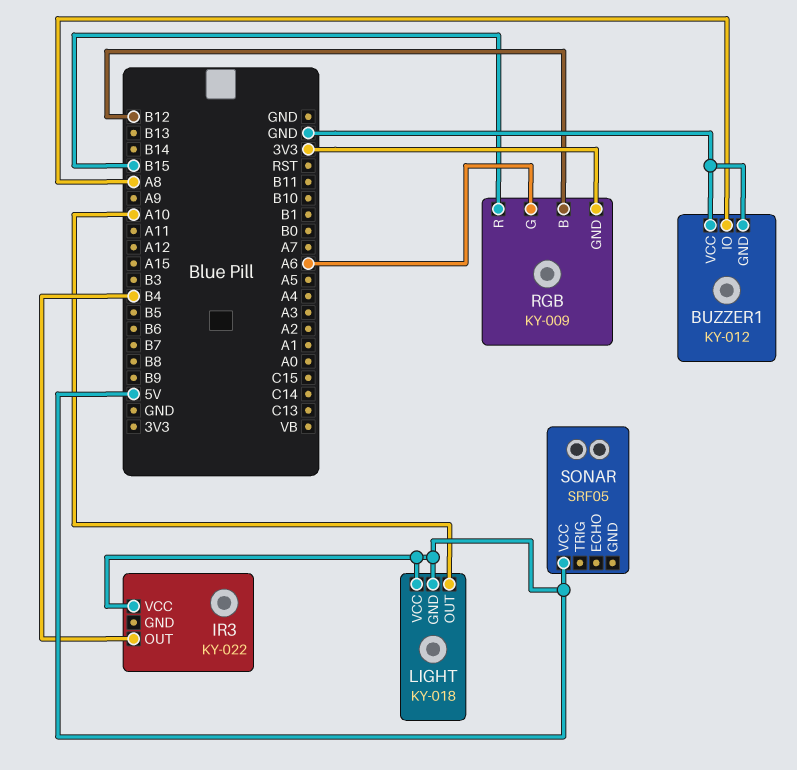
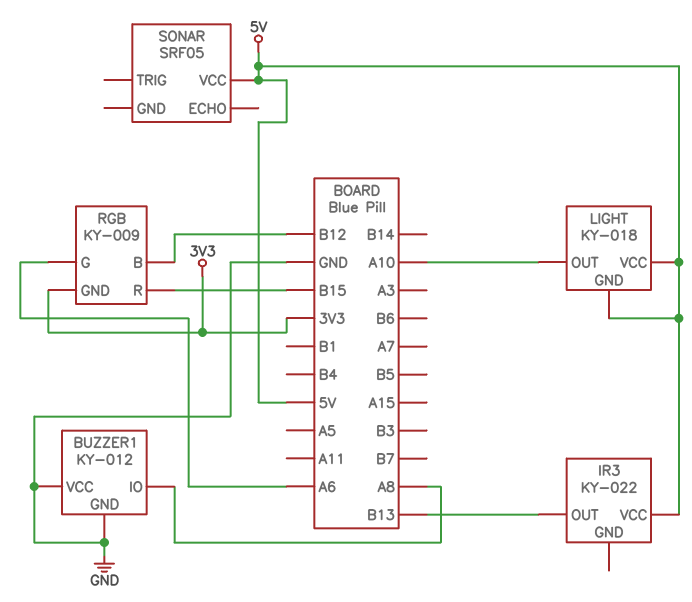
IR3 pin OUT: B4 -> B13

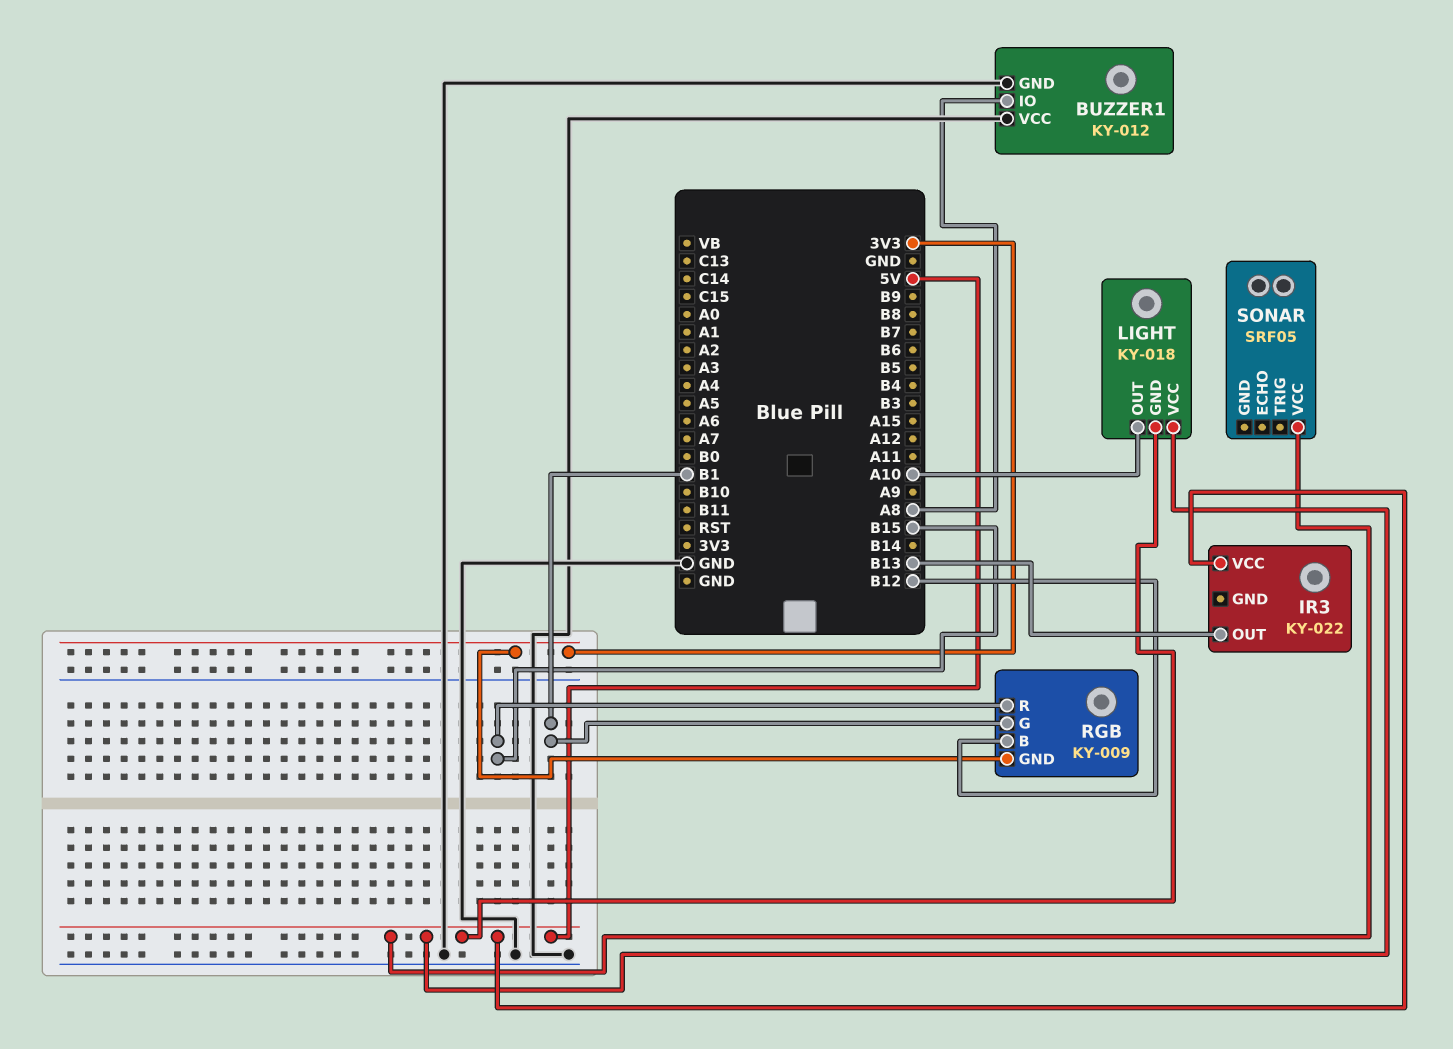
RGB pin G: A6 -> B1

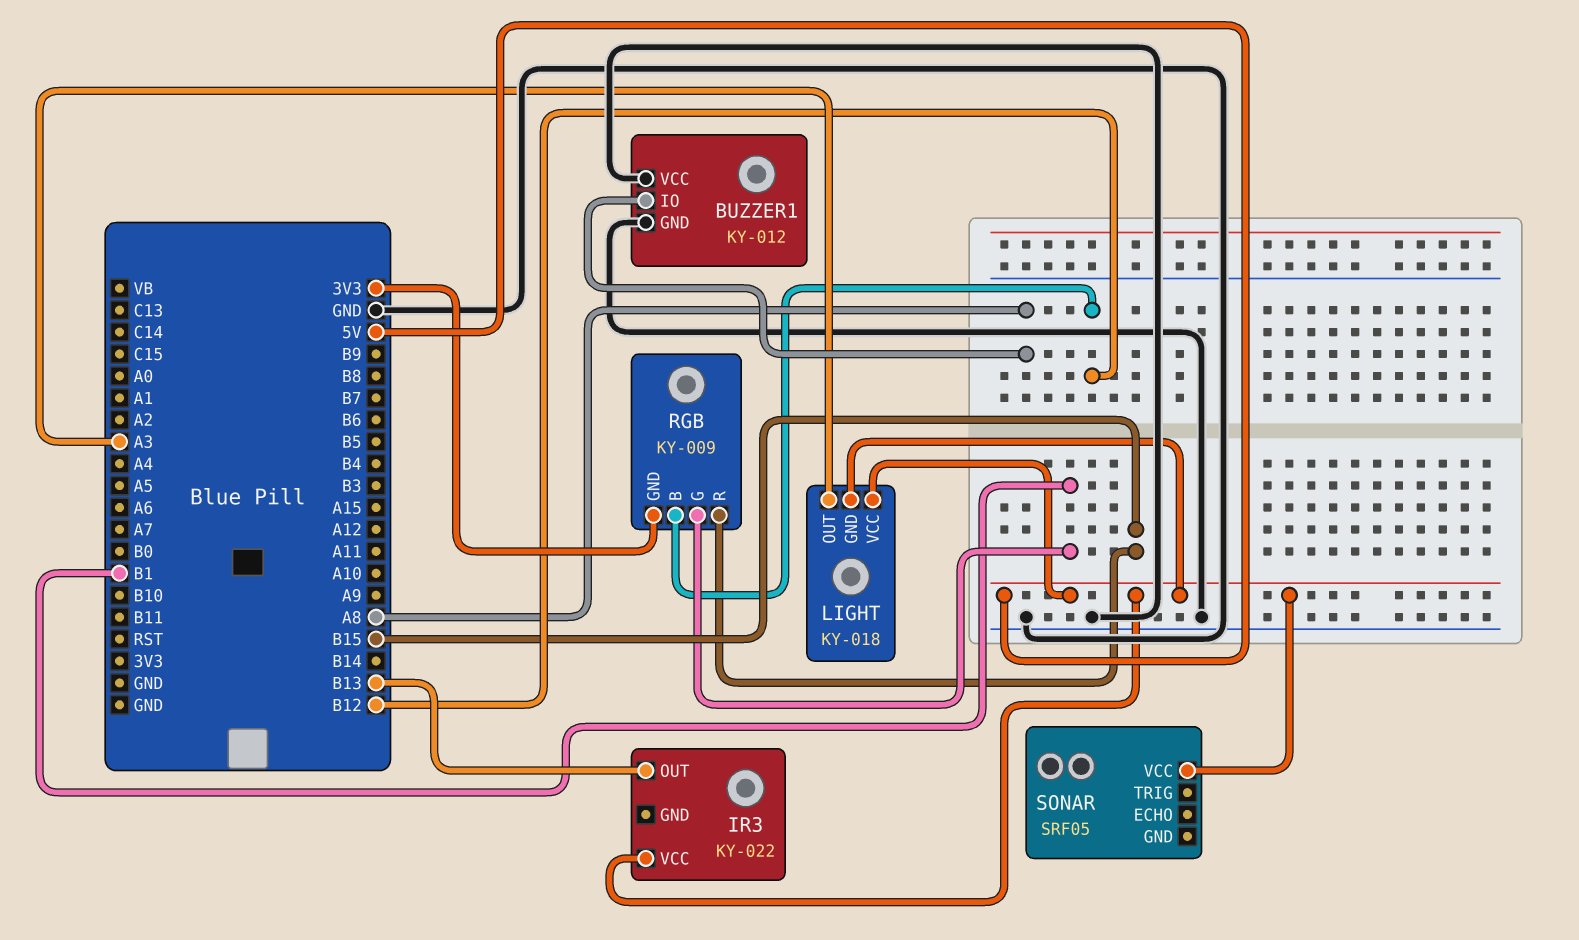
LIGHT pin OUT: A10 -> A3

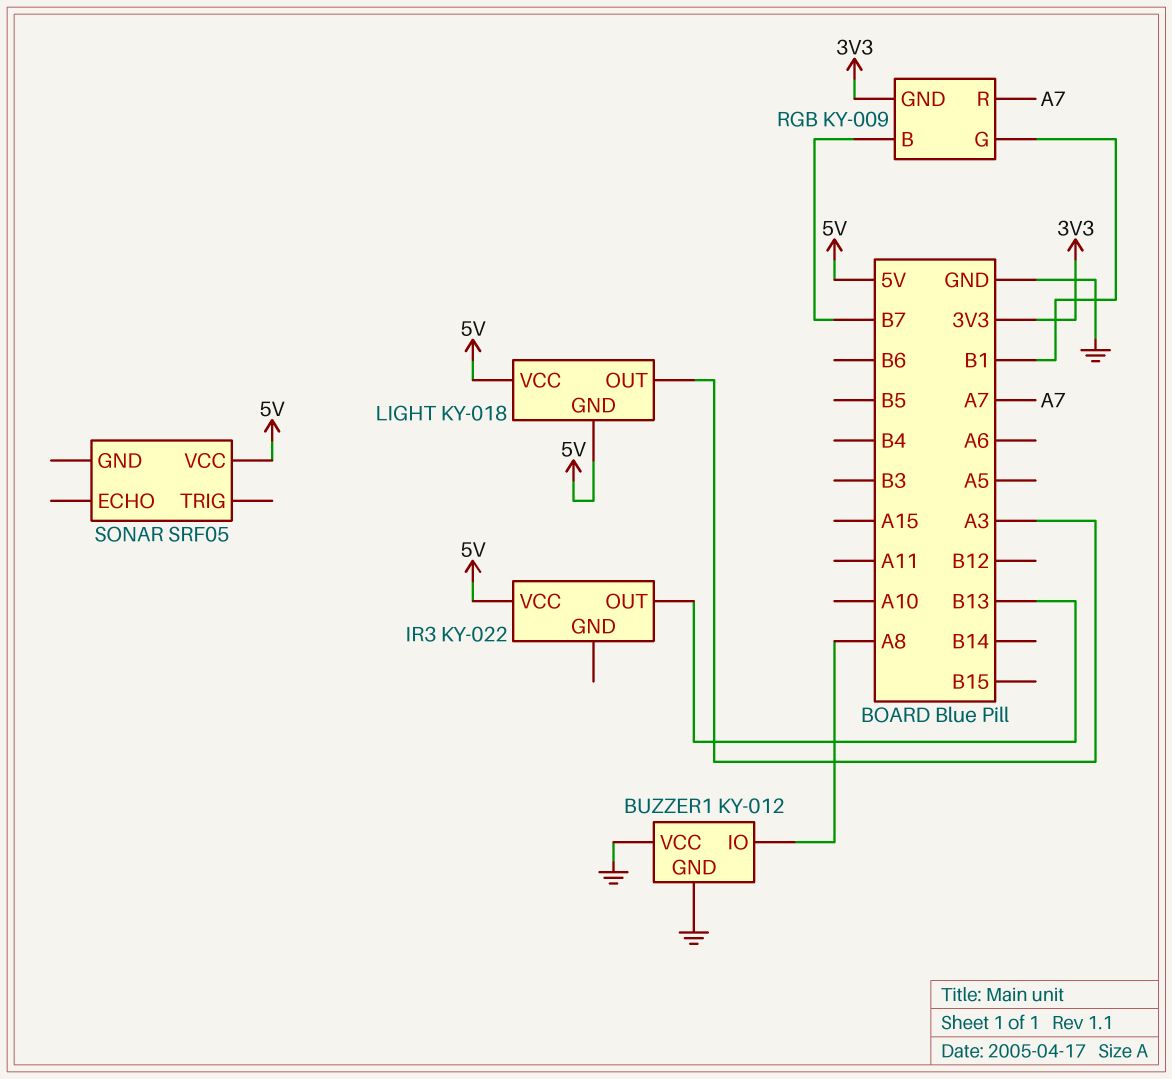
RGB pin B: B12 -> B7
RGB pin R: B15 -> A7

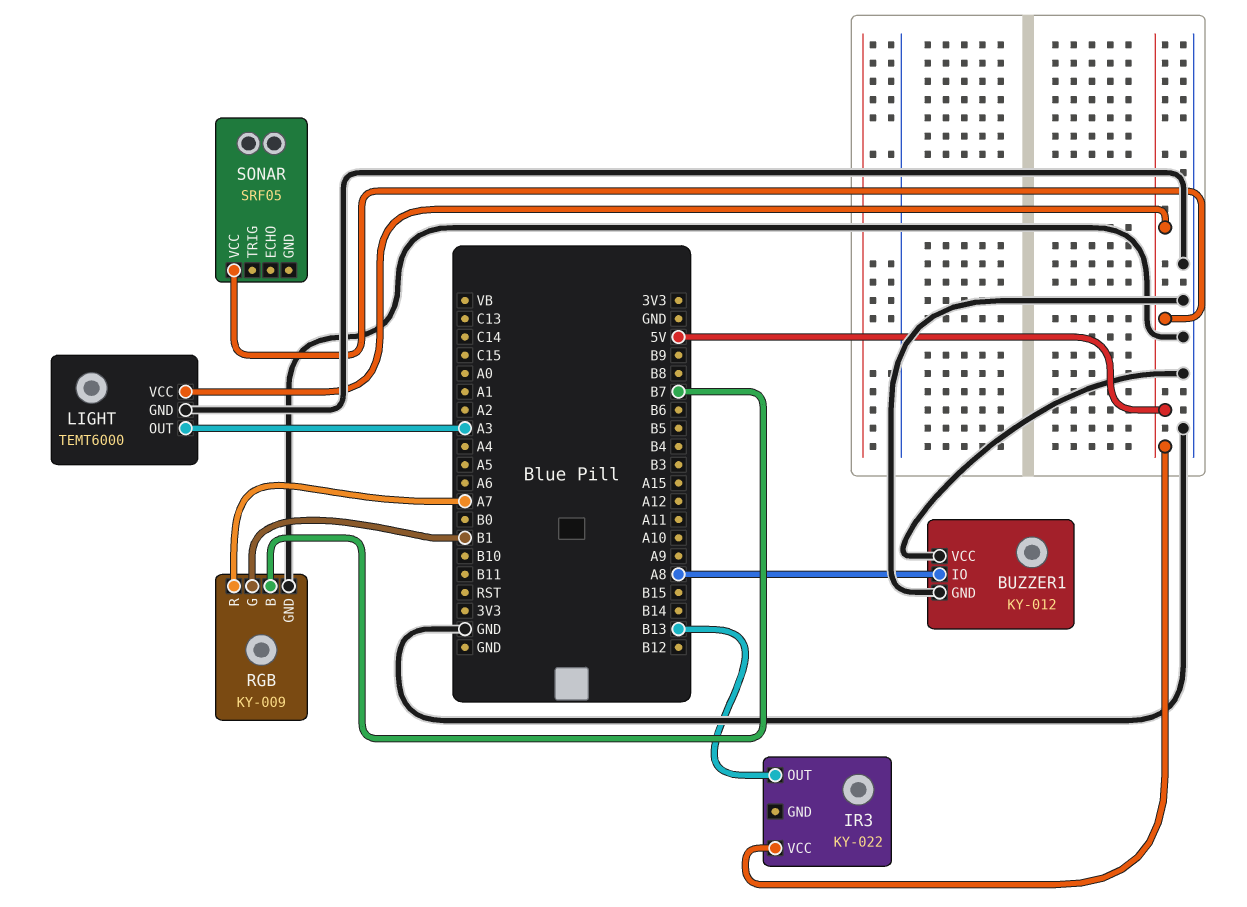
LIGHT: KY-018 -> TEMT6000
LIGHT pin GND: 5V -> GND
RGB pin GND: 3V3 -> GND

